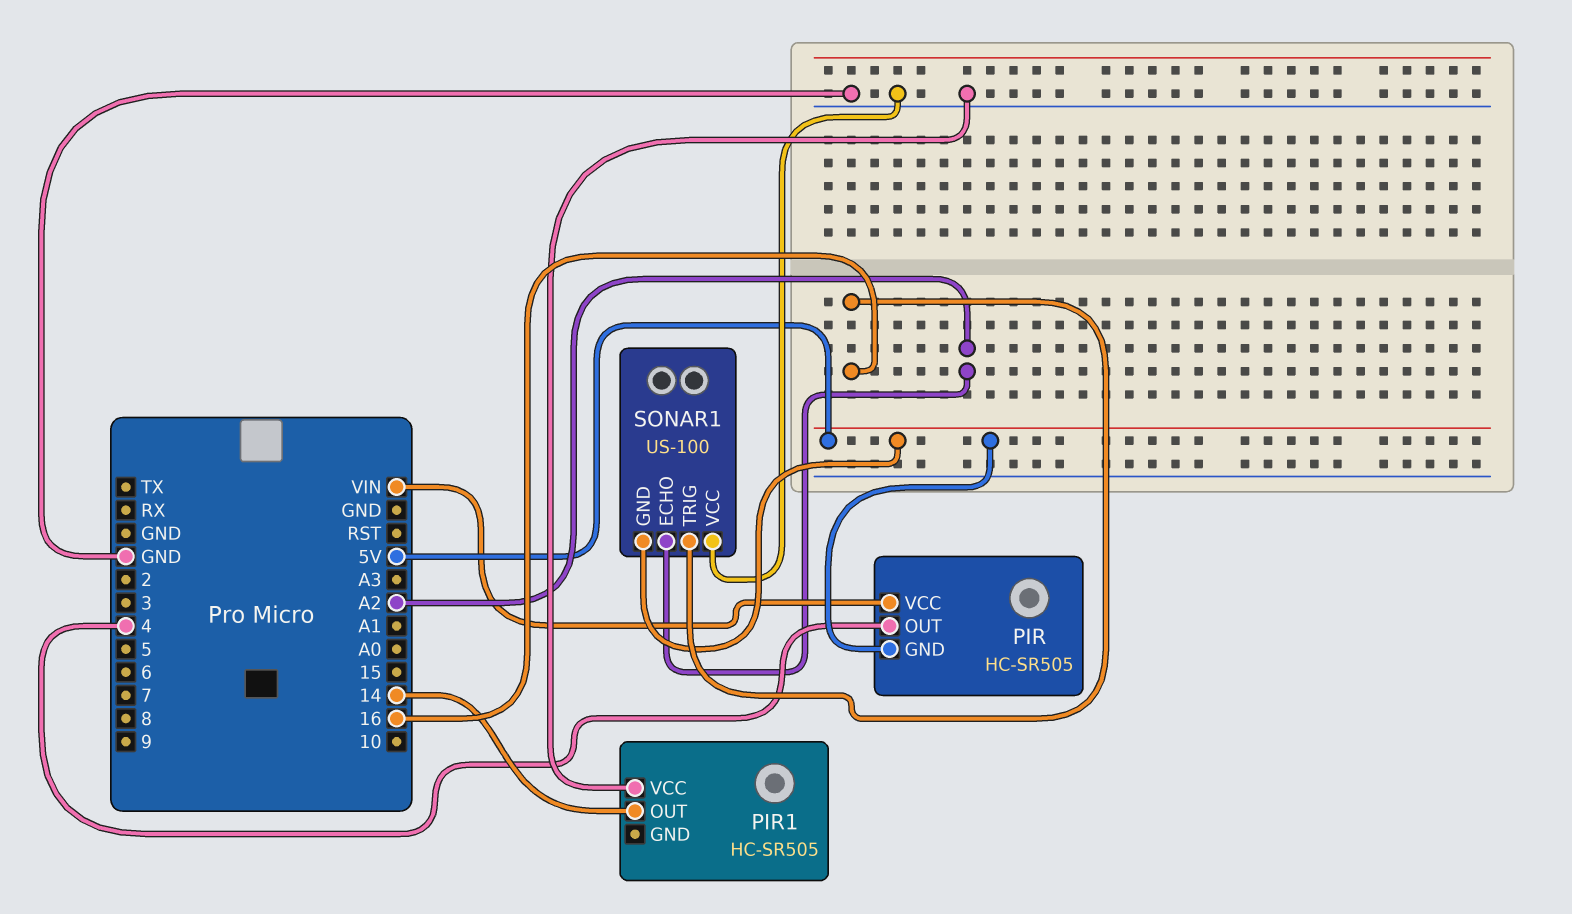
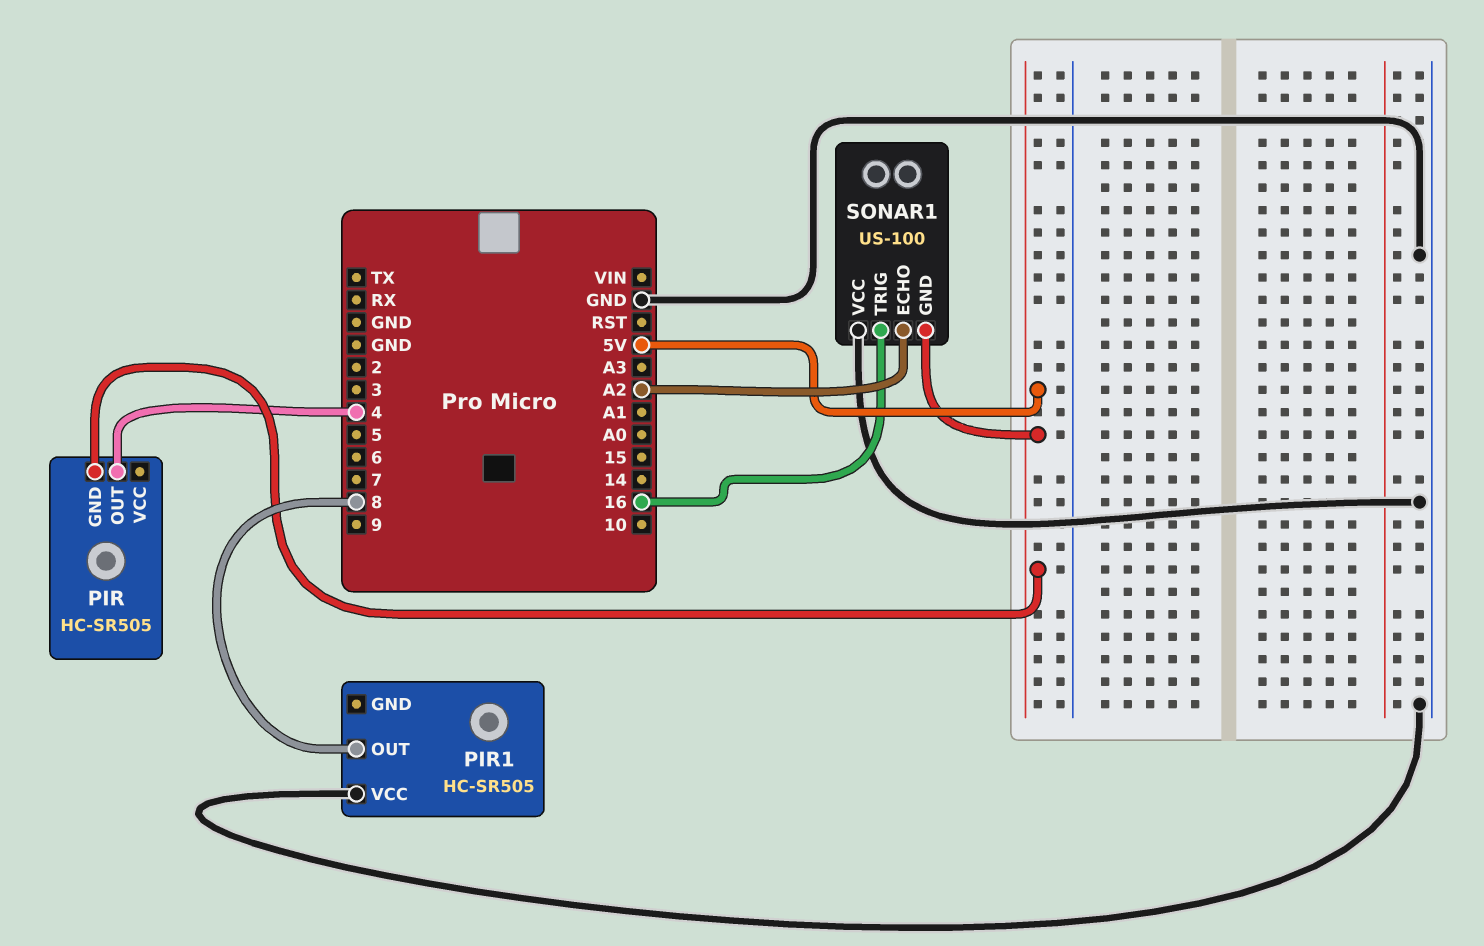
PIR pin VCC: VIN -> none
PIR1 pin OUT: 14 -> 8

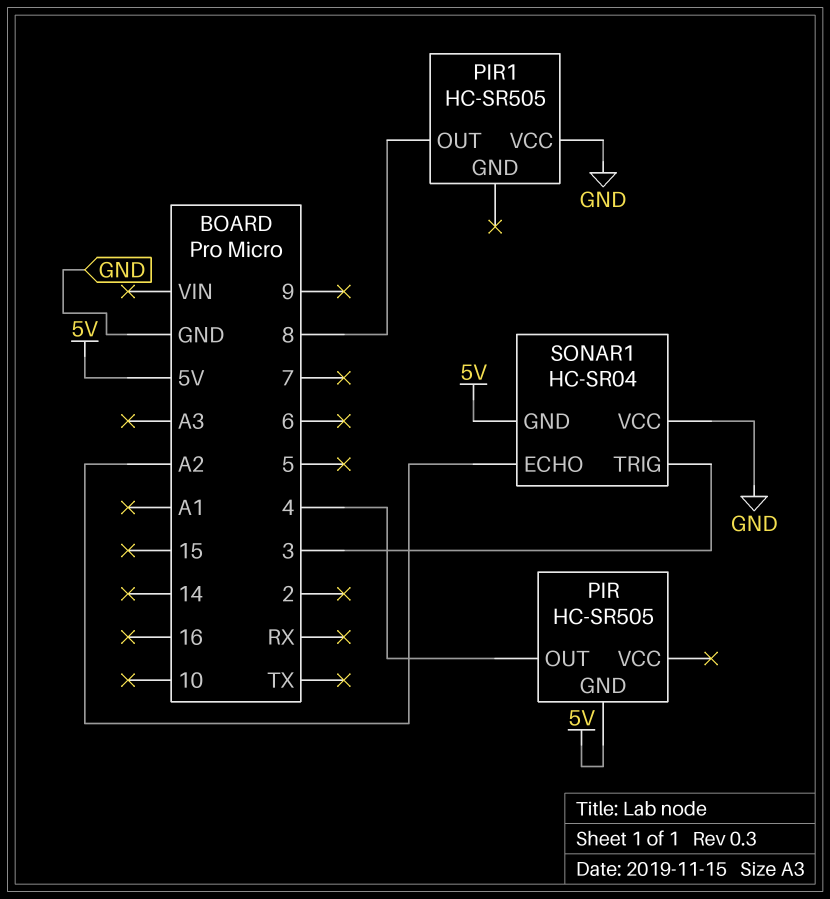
SONAR1: US-100 -> HC-SR04
SONAR1 pin TRIG: 16 -> 3

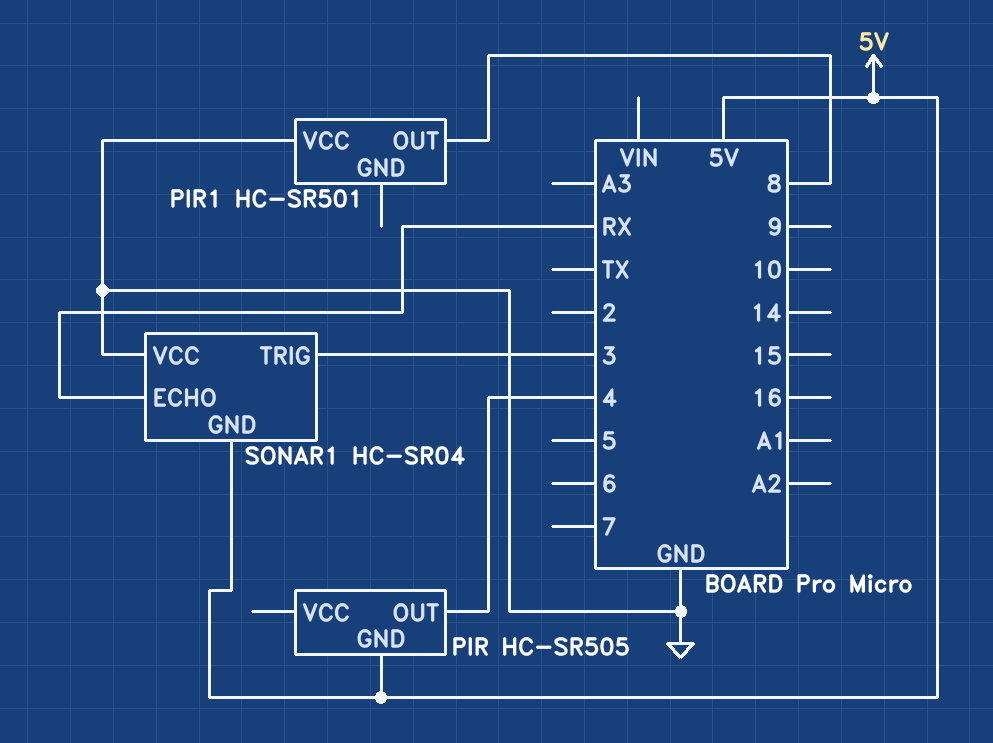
PIR1: HC-SR505 -> HC-SR501
SONAR1 pin ECHO: A2 -> RX

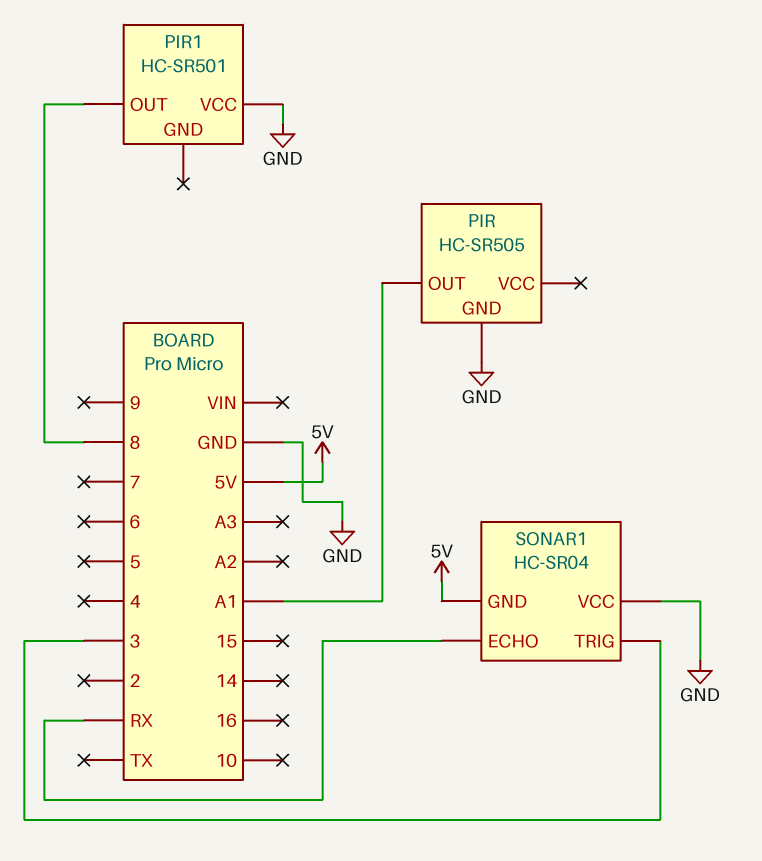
PIR pin GND: 5V -> GND
PIR pin OUT: 4 -> A1

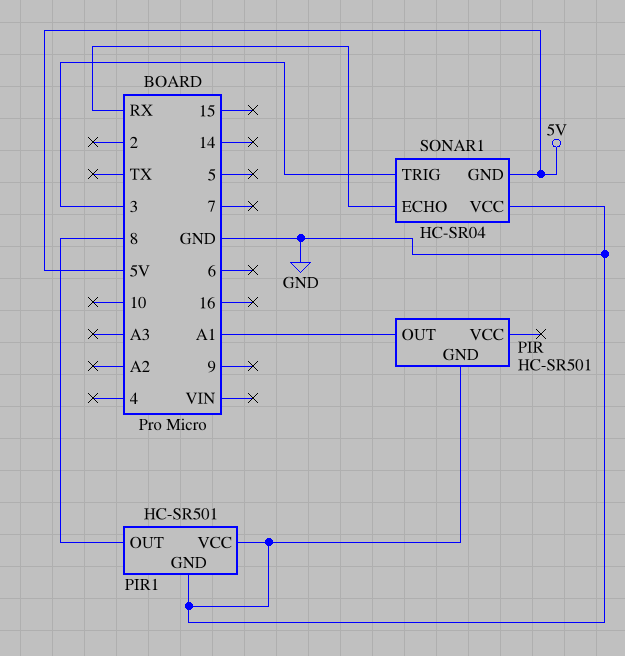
PIR: HC-SR505 -> HC-SR501
PIR1 pin GND: none -> GND

